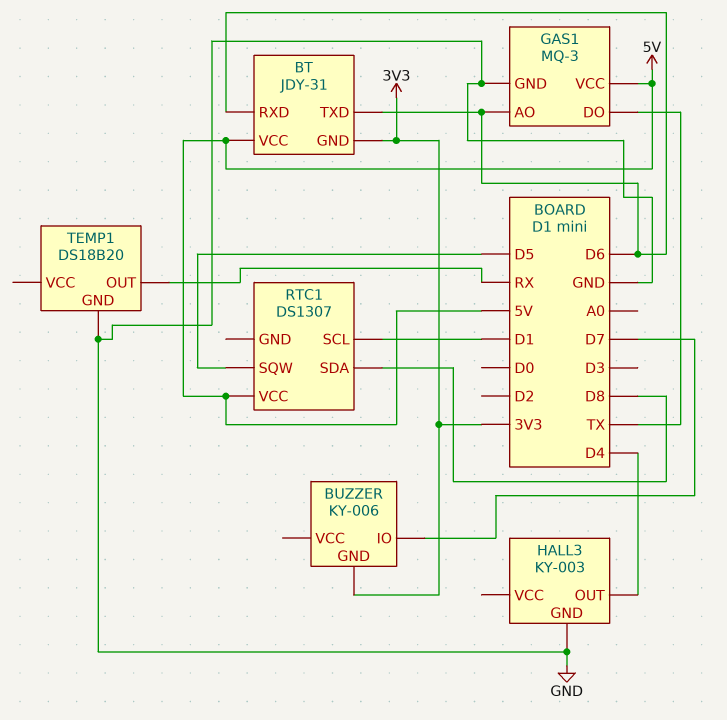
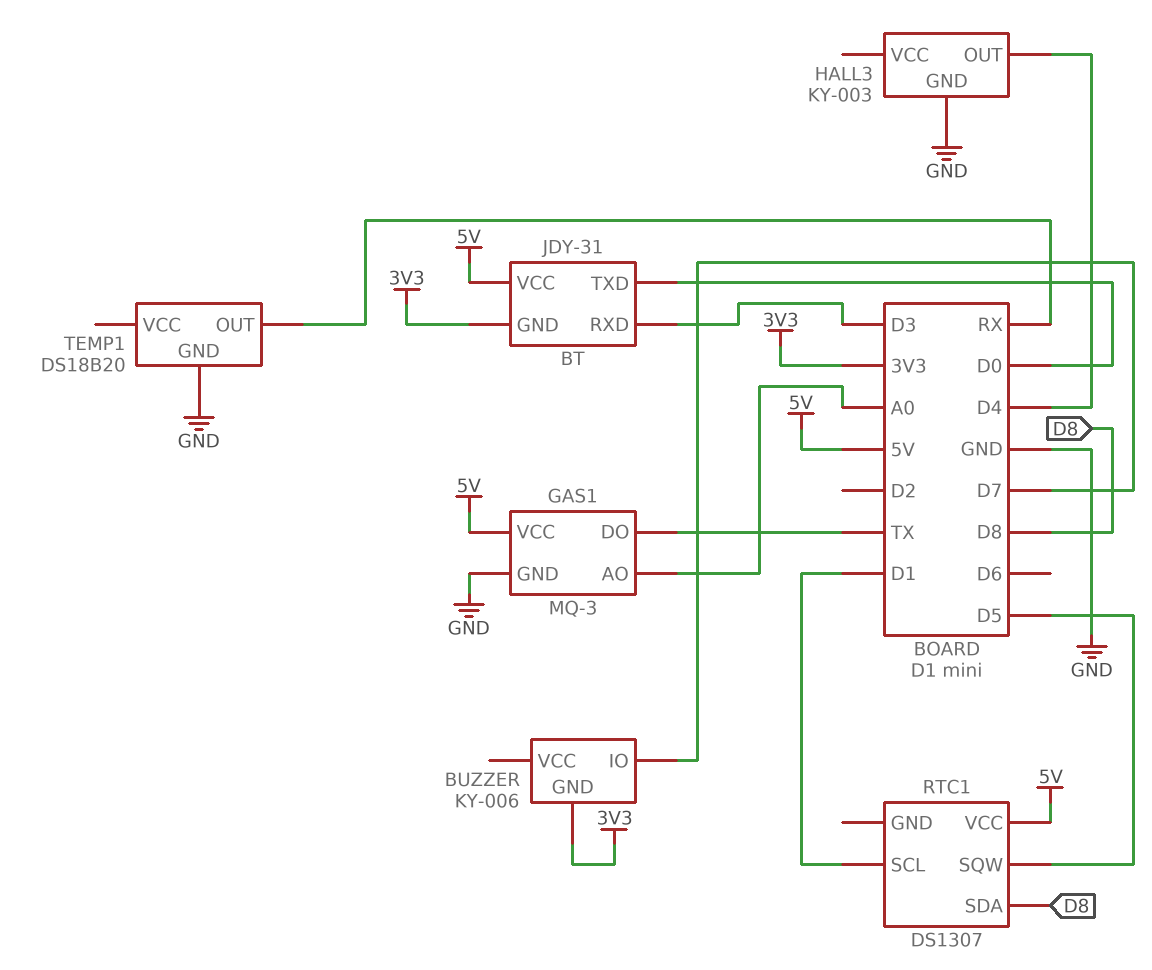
BT pin RXD: D6 -> D3
BT pin TXD: D6 -> D0
GAS1 pin AO: D6 -> A0

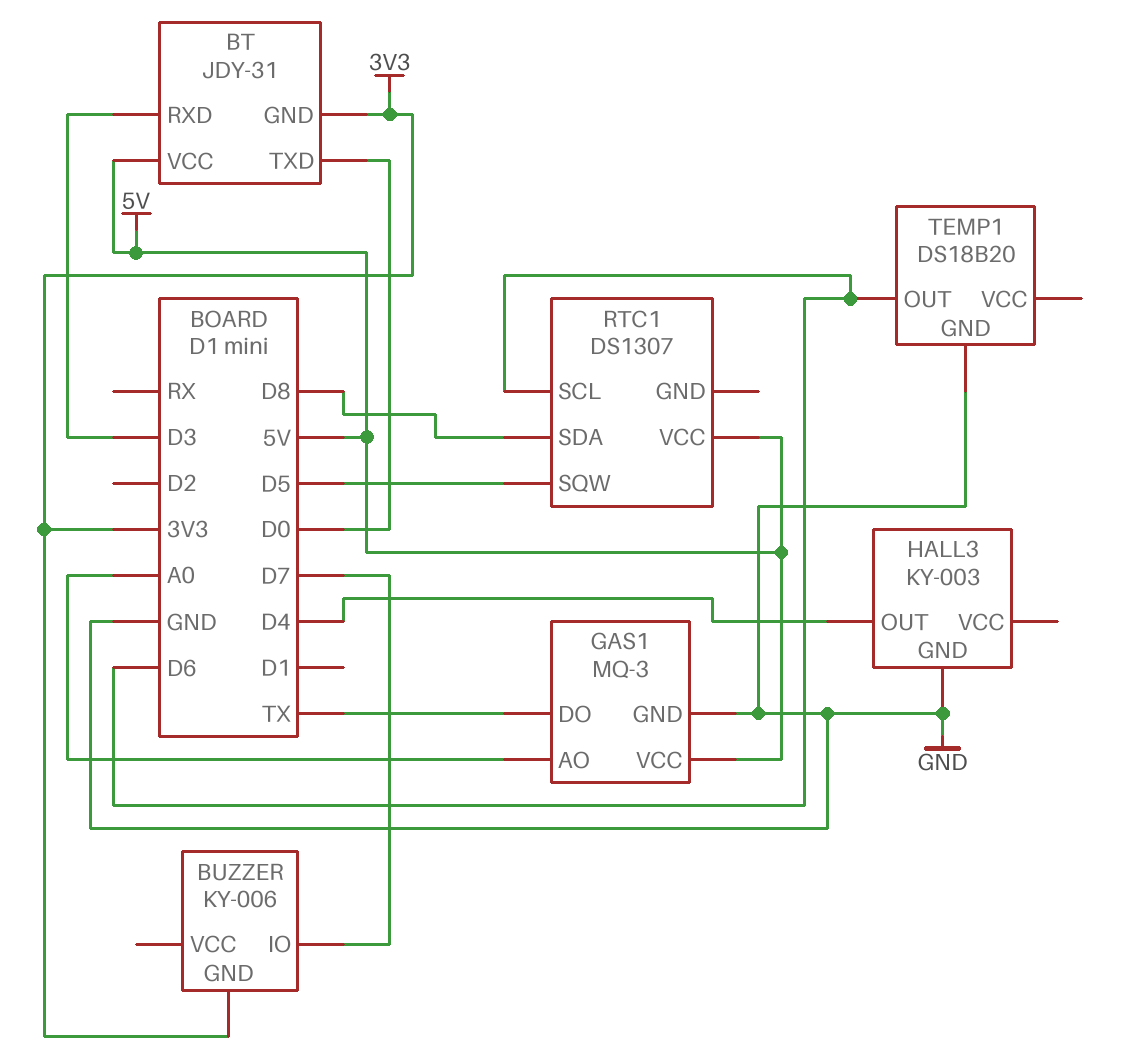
RTC1 pin SCL: D1 -> D6
TEMP1 pin OUT: RX -> D6

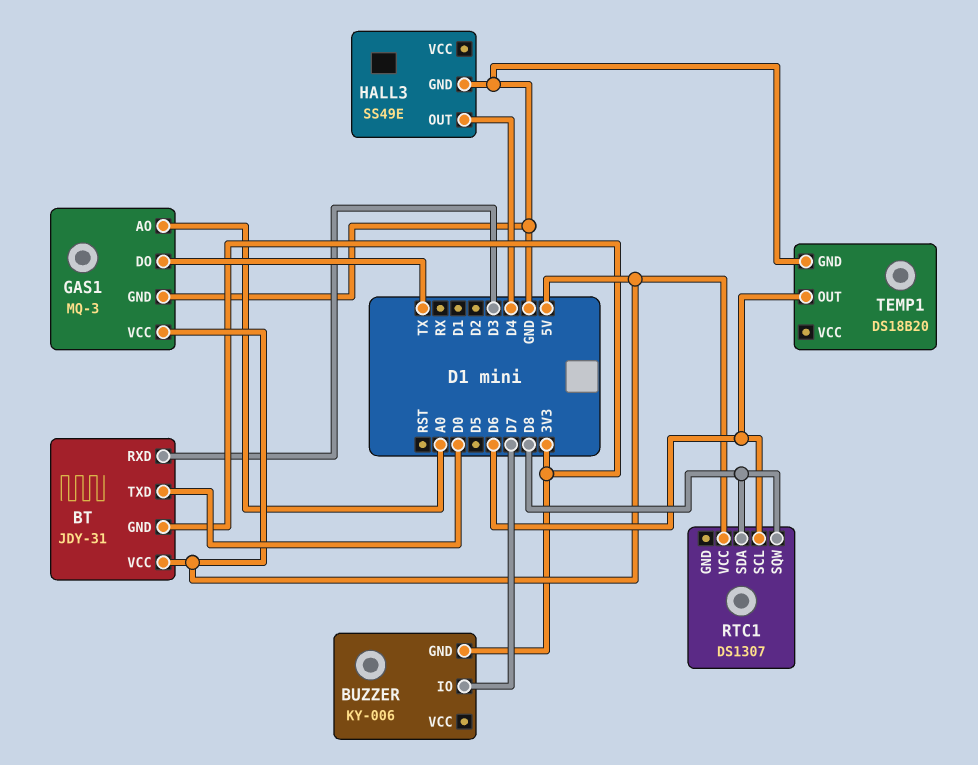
HALL3: KY-003 -> SS49E
RTC1 pin SQW: D5 -> D8

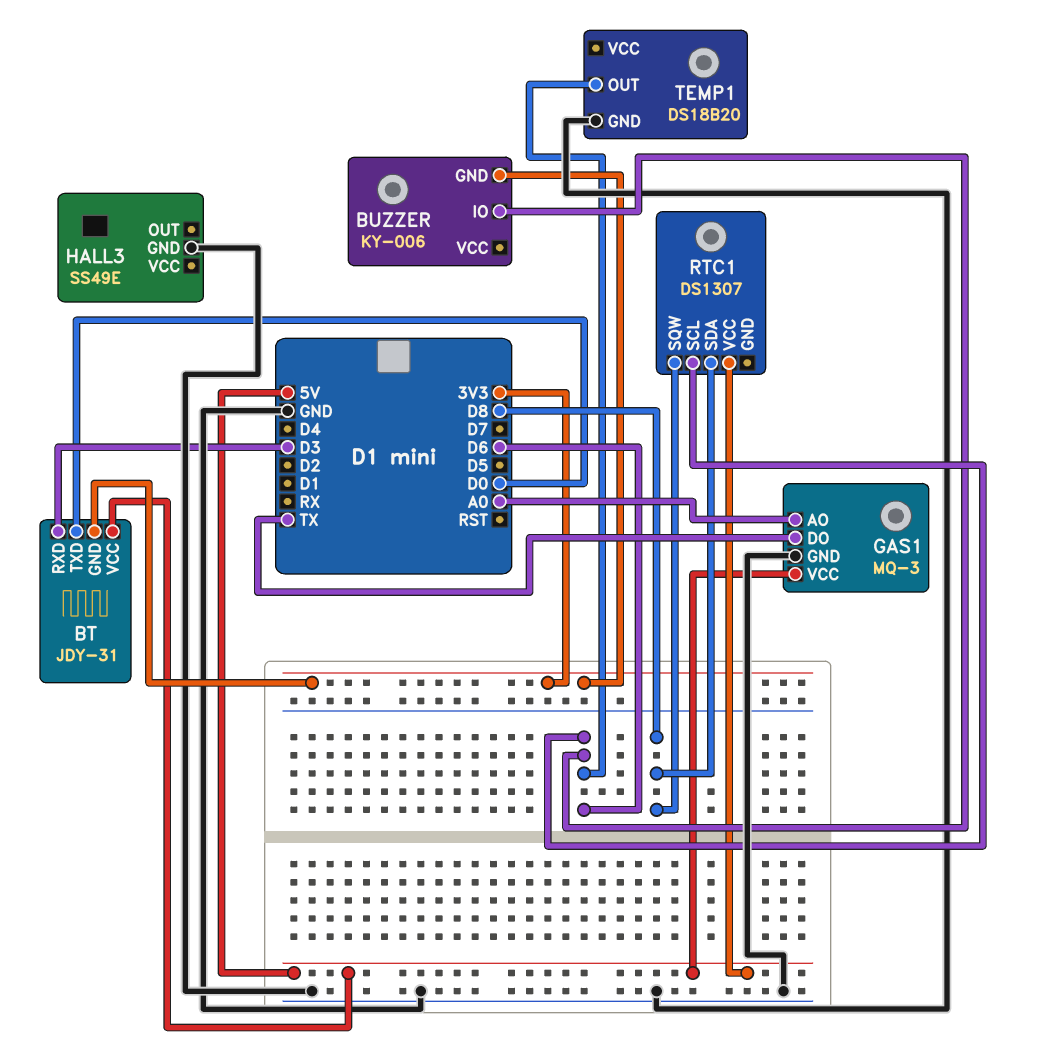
BUZZER pin IO: D7 -> D6
HALL3 pin OUT: D4 -> none

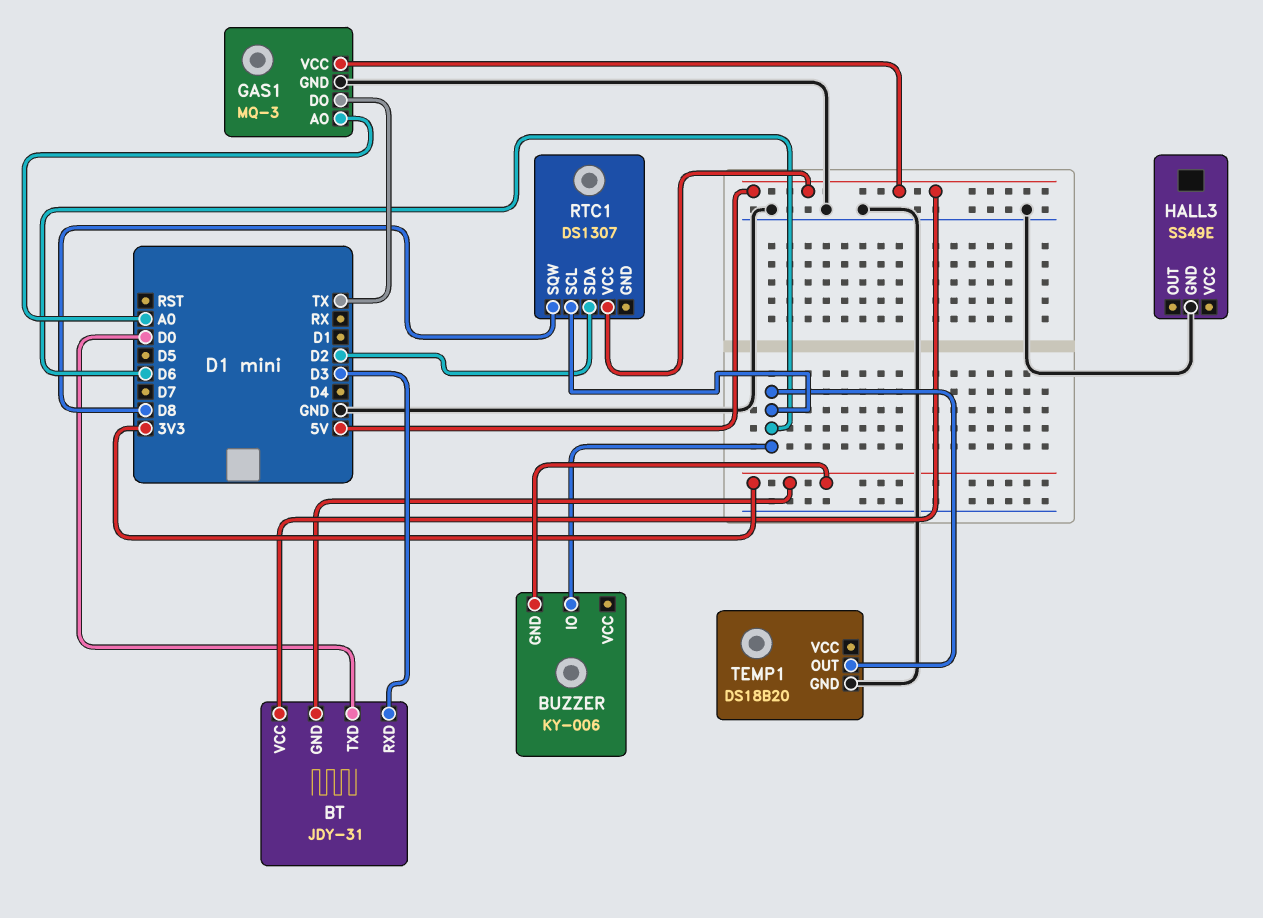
RTC1 pin SDA: D8 -> D2

